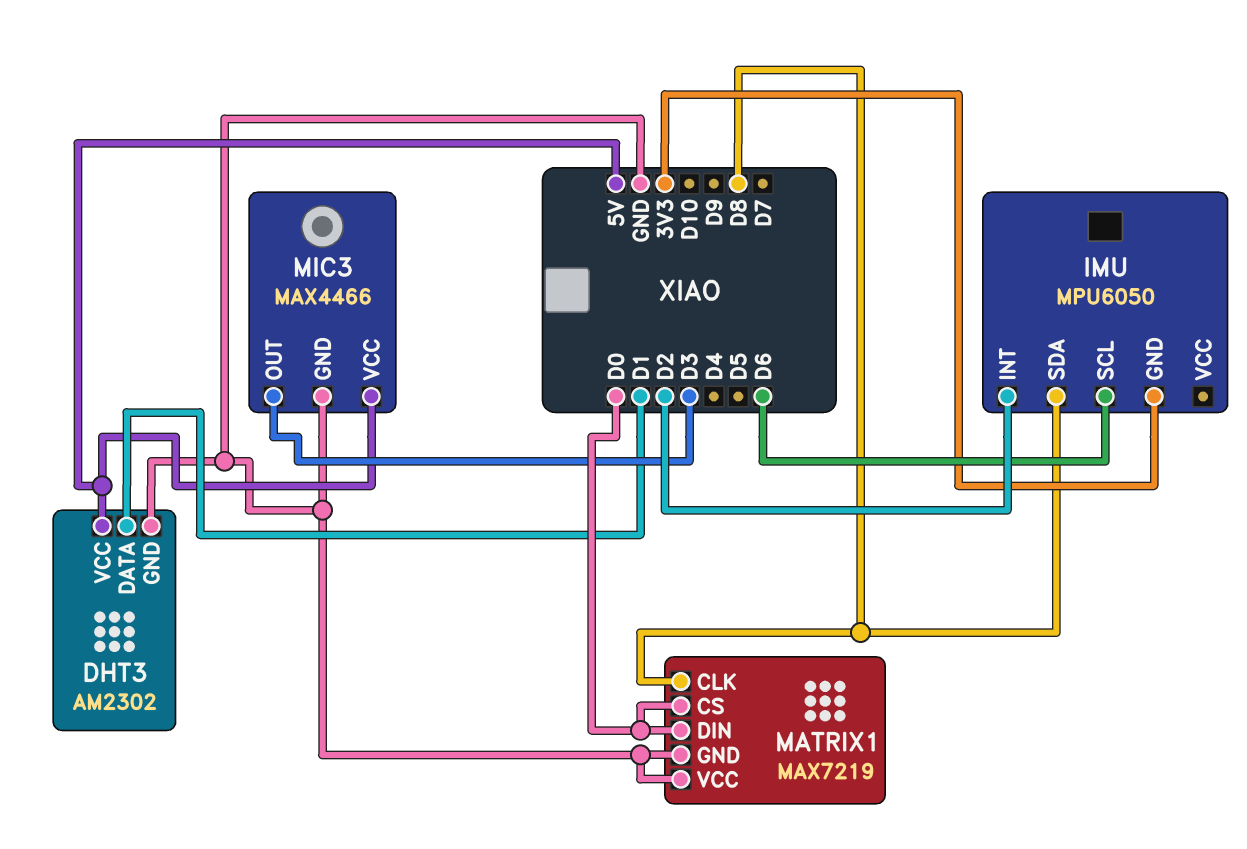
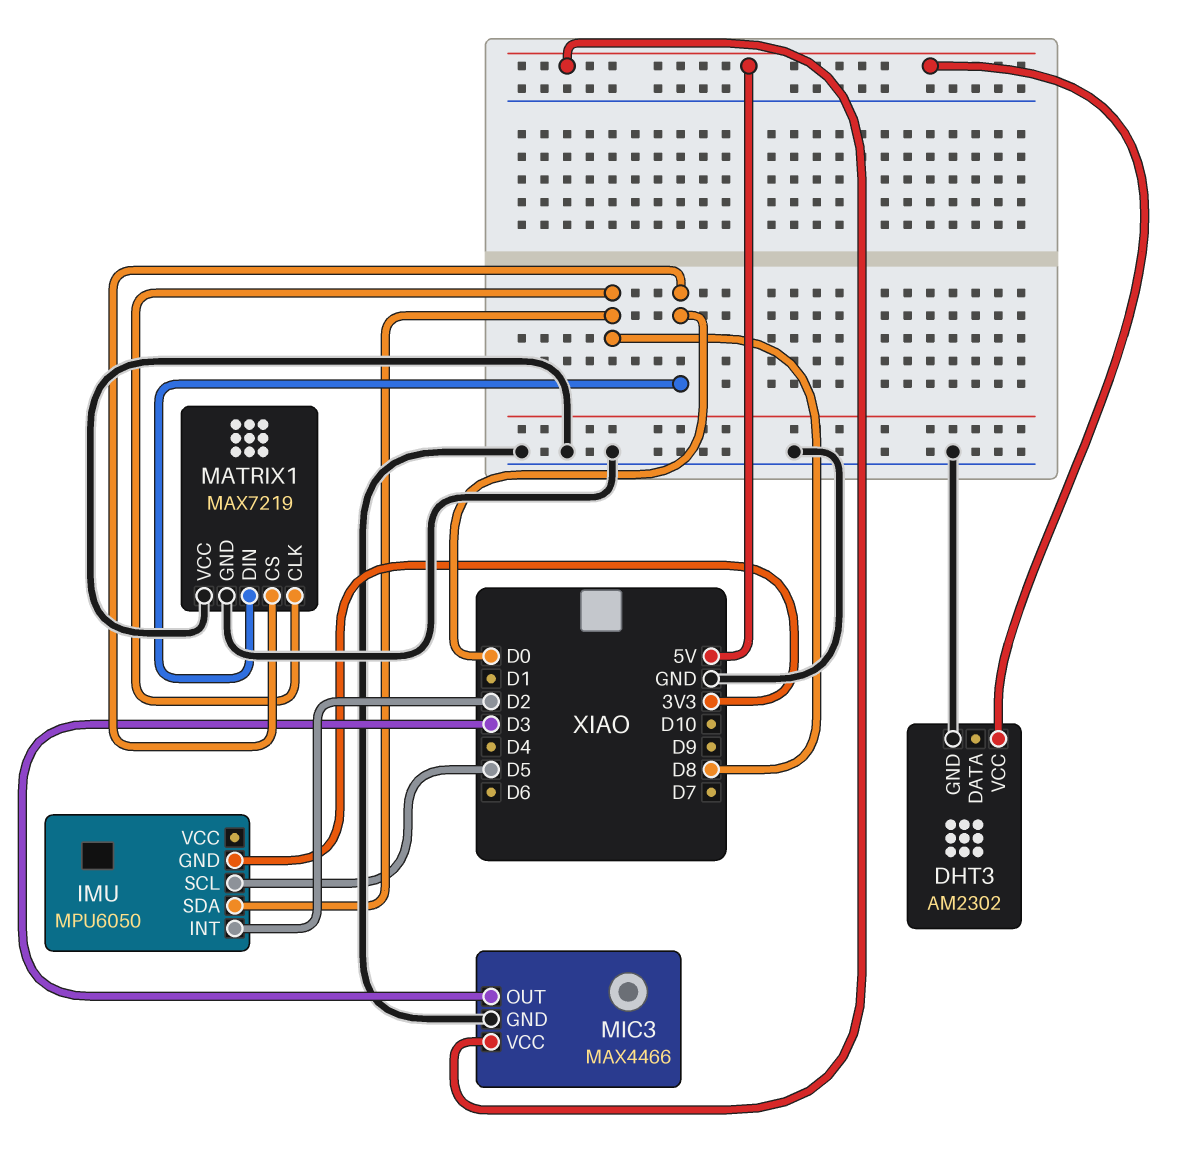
DHT3 pin DATA: D1 -> none
IMU pin SCL: D6 -> D5

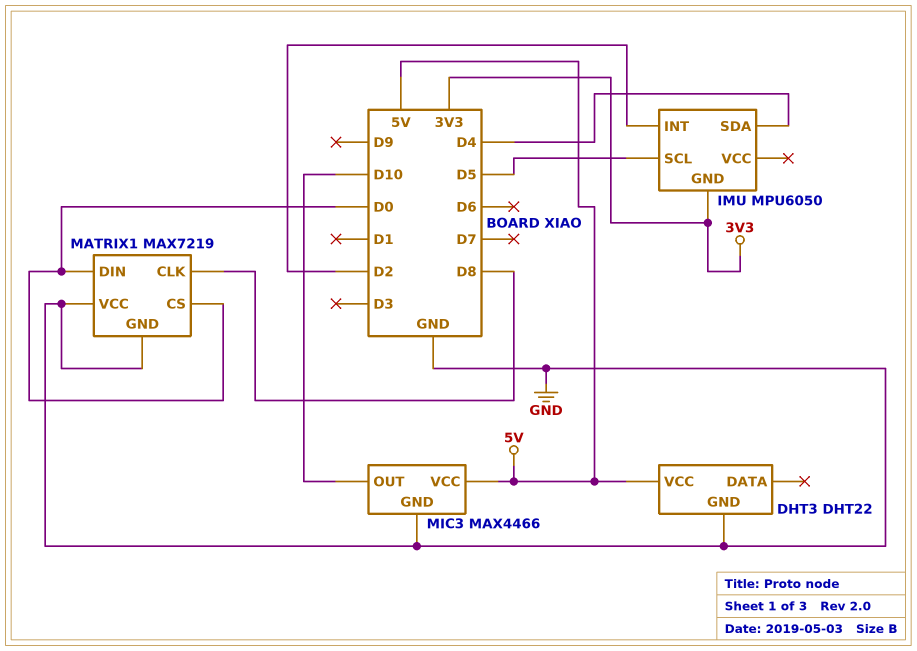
DHT3: AM2302 -> DHT22
IMU pin SDA: D8 -> D4
MIC3 pin OUT: D3 -> D10

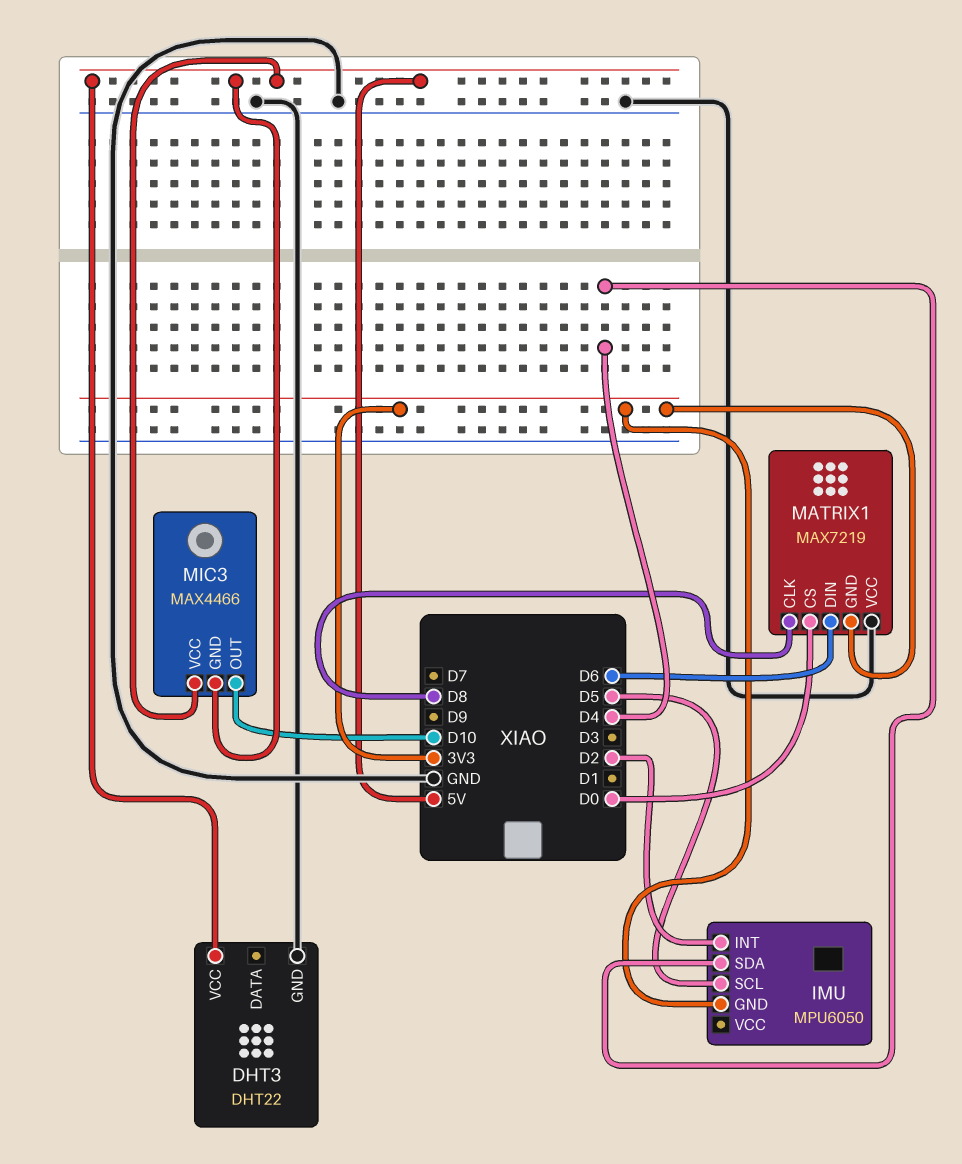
MATRIX1 pin DIN: D0 -> D6
MATRIX1 pin GND: GND -> 3V3
MIC3 pin GND: GND -> 5V

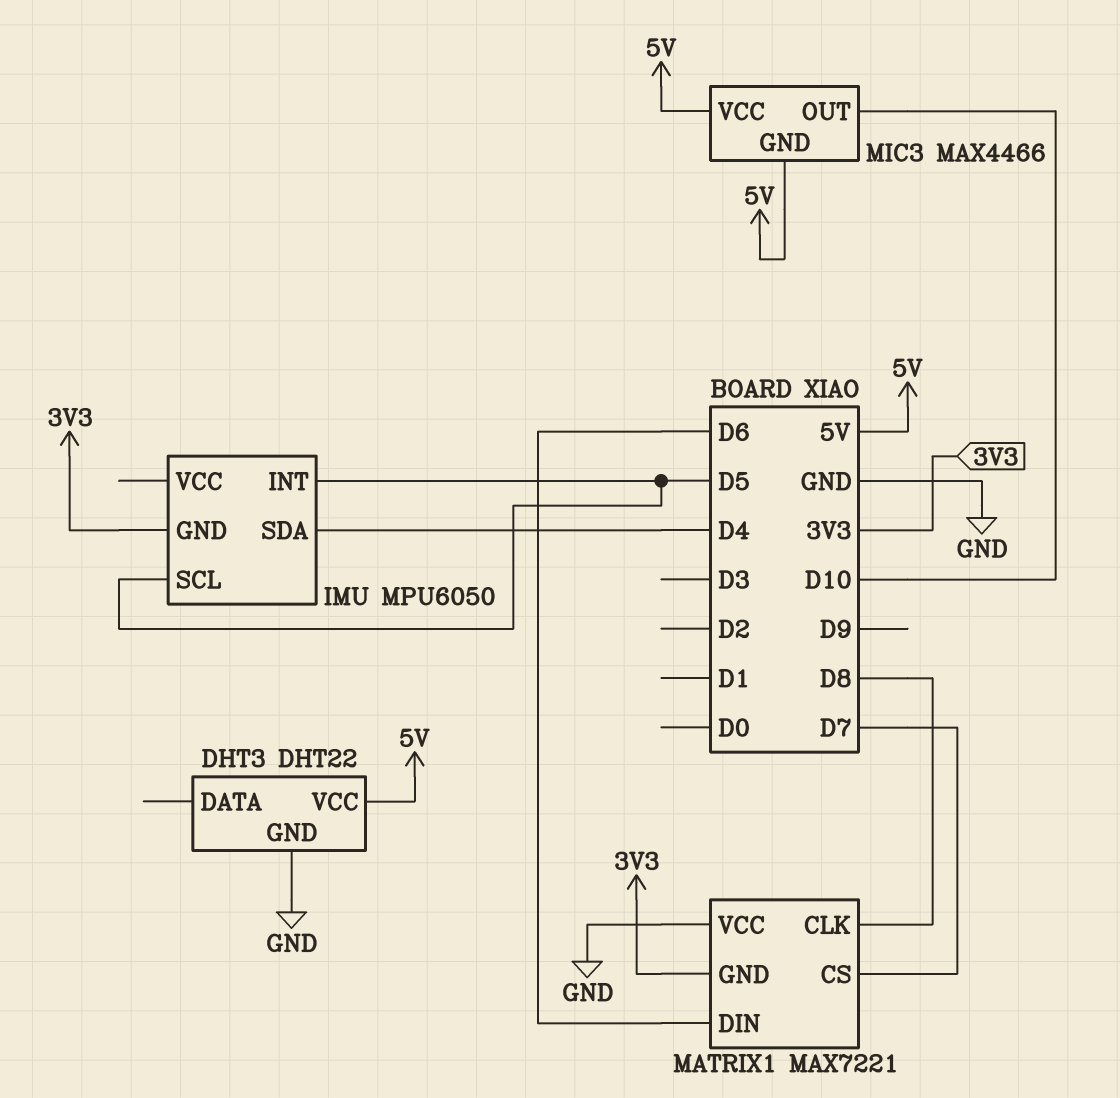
IMU pin INT: D2 -> D5
MATRIX1: MAX7219 -> MAX7221
MATRIX1 pin CS: D0 -> D7

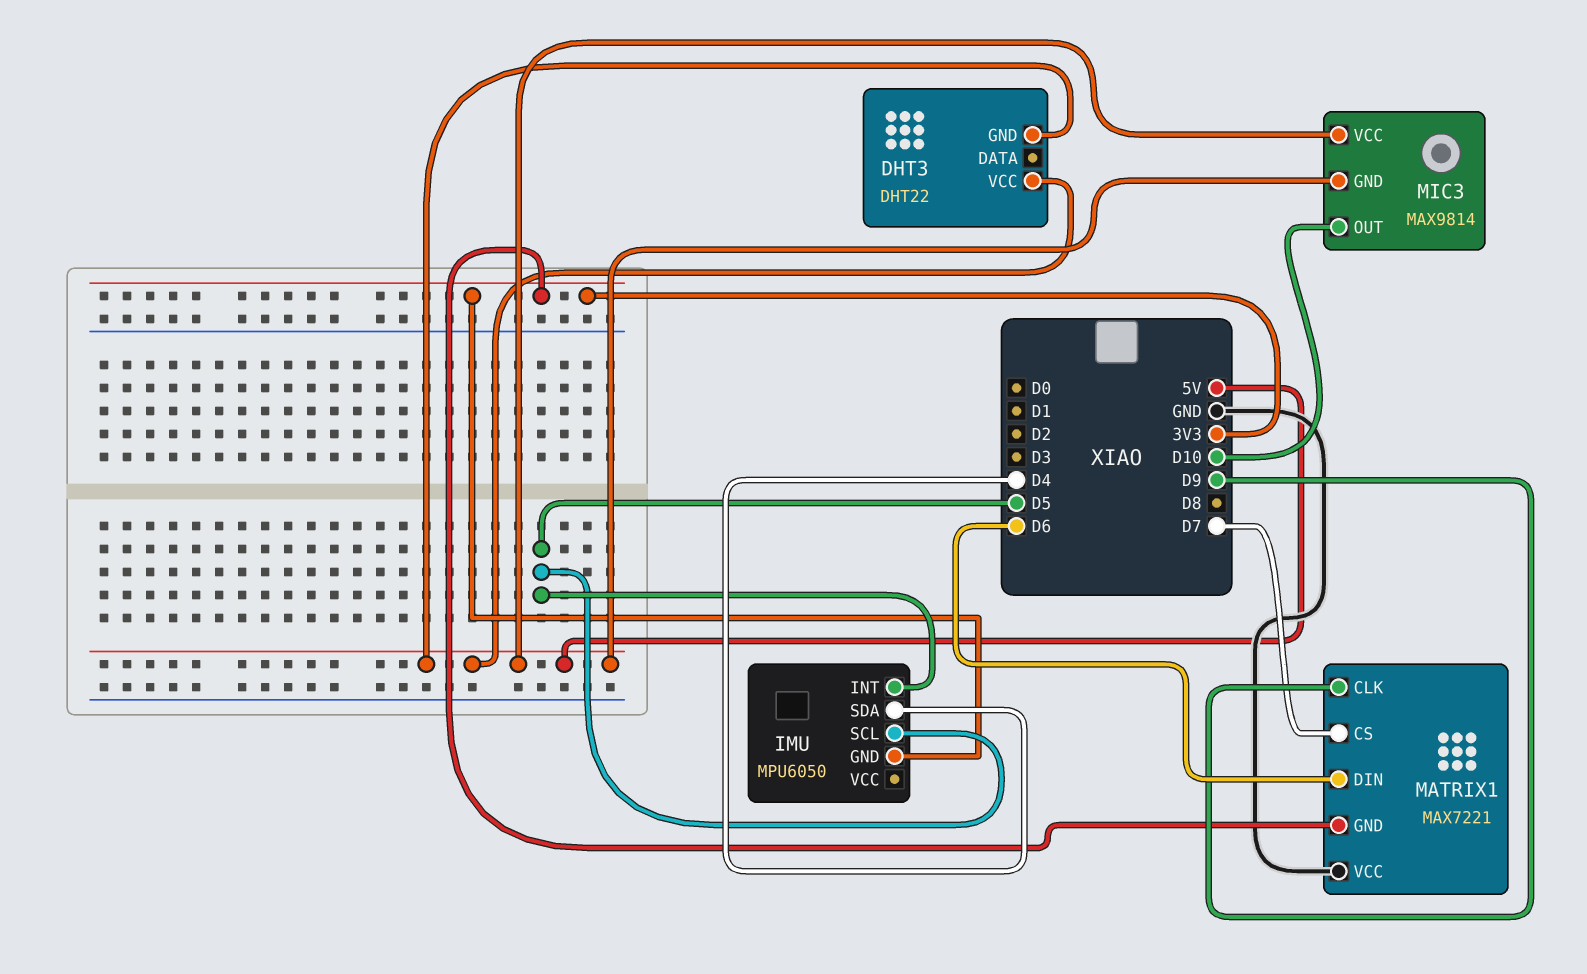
DHT3 pin GND: GND -> 5V
MATRIX1 pin CLK: D8 -> D9
MIC3: MAX4466 -> MAX9814

